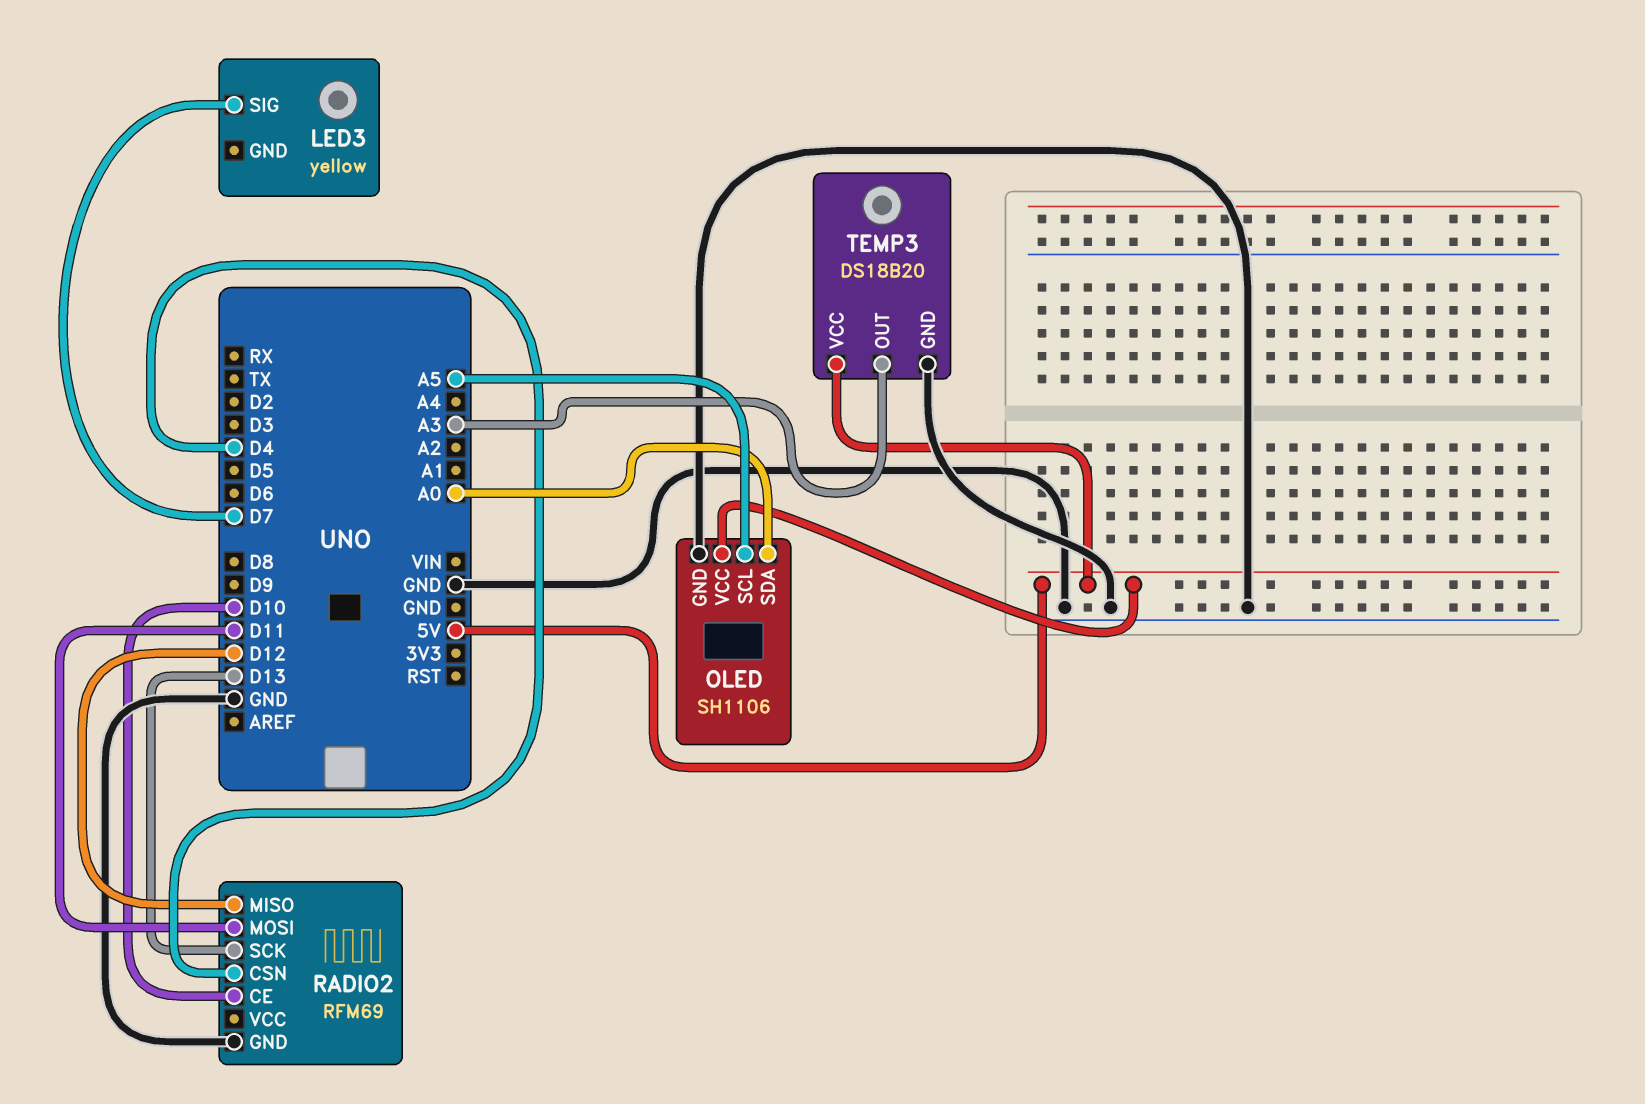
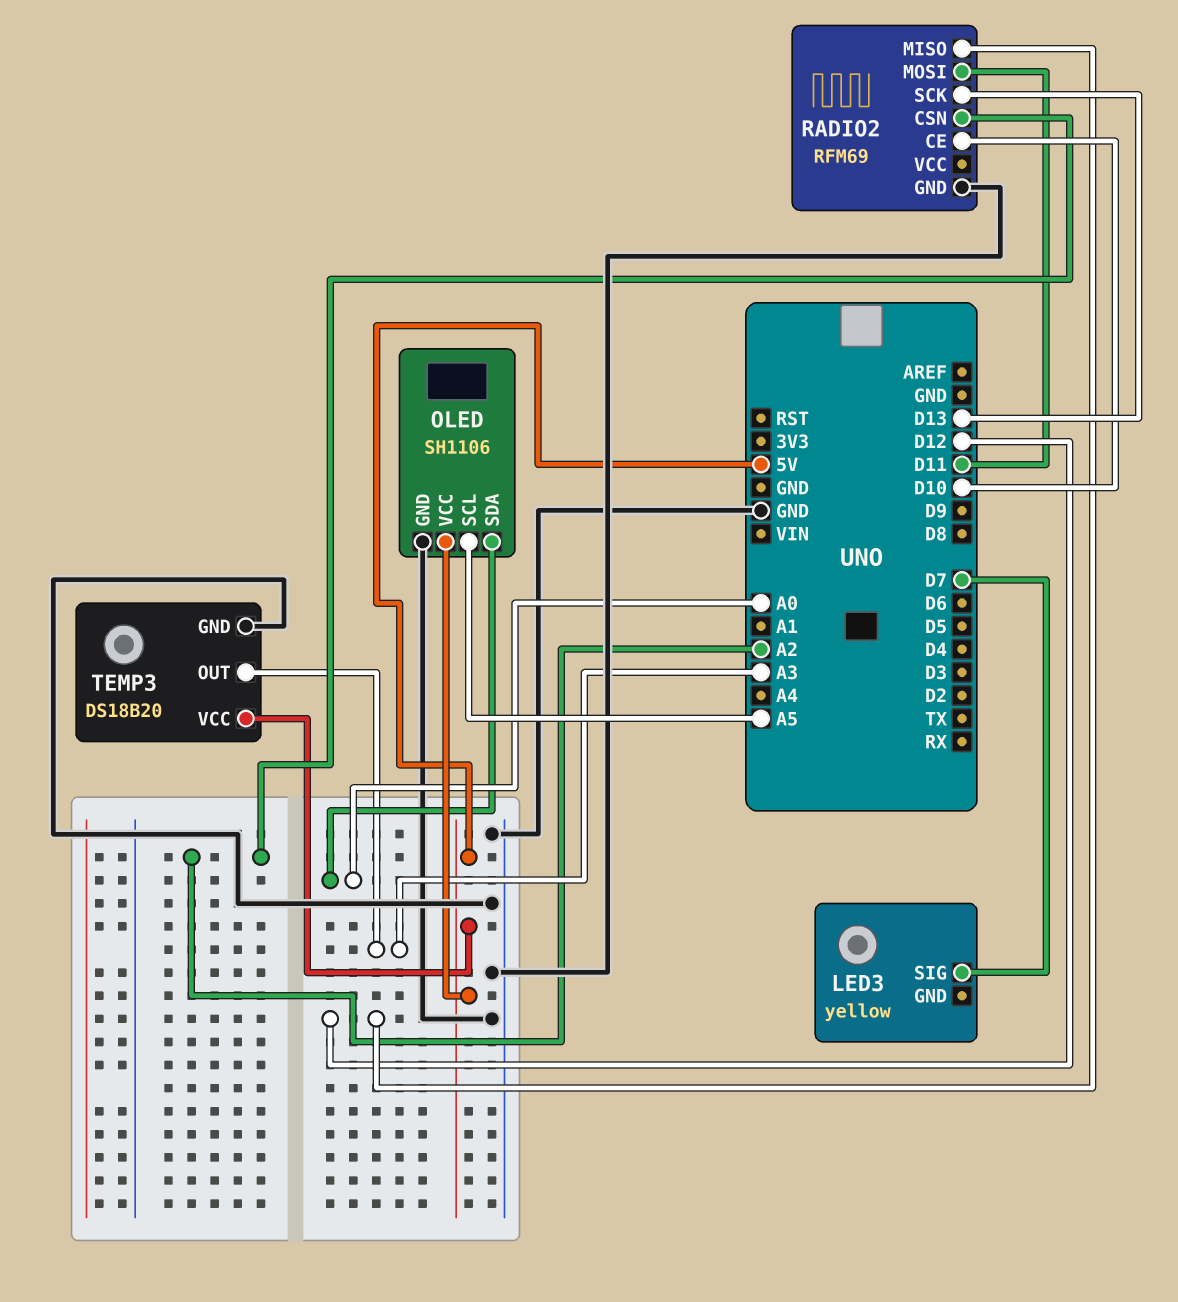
RADIO2 pin CSN: D4 -> A2

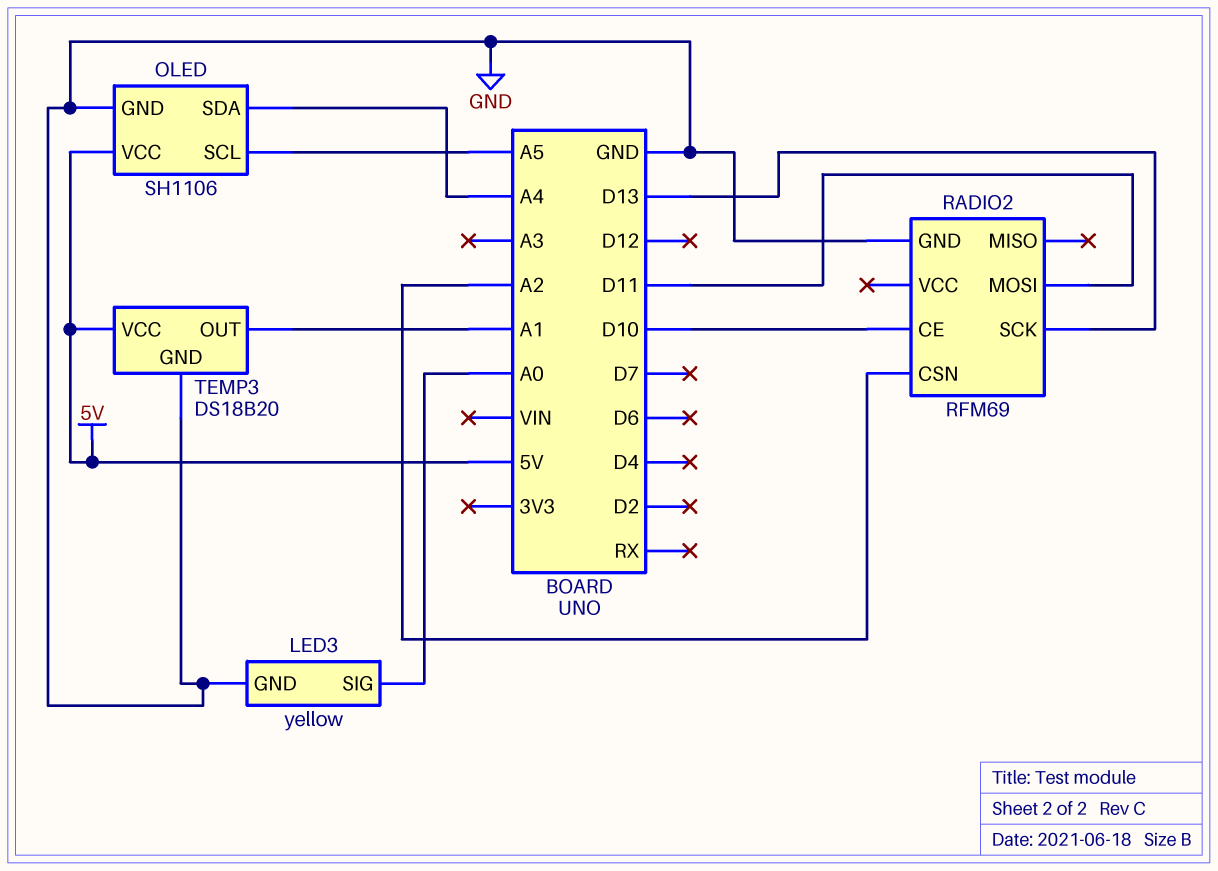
LED3 pin GND: none -> GND
LED3 pin SIG: D7 -> A0
OLED pin SDA: A0 -> A4
RADIO2 pin MISO: D12 -> none
TEMP3 pin OUT: A3 -> A1

